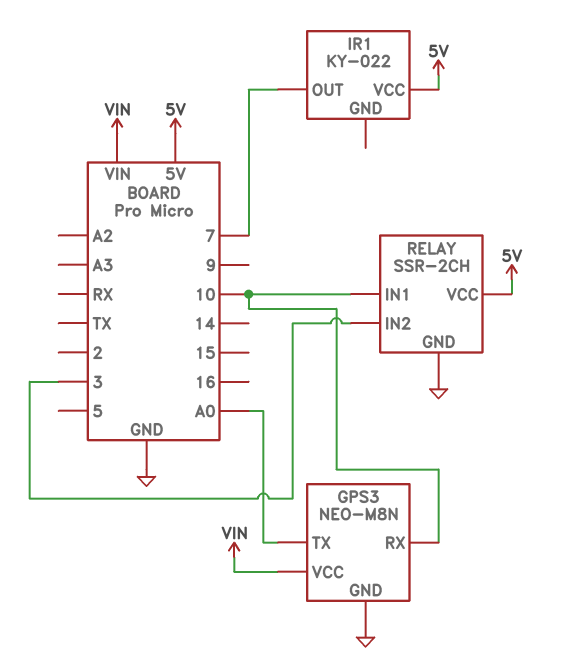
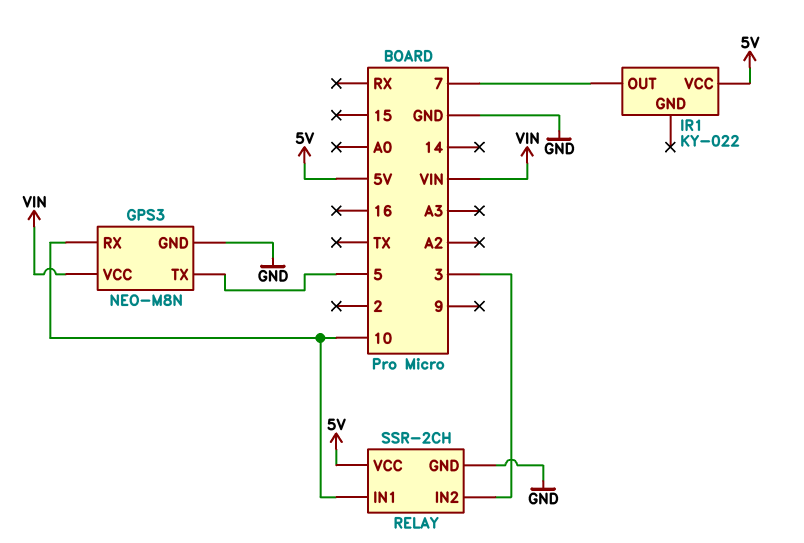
GPS3 pin TX: A0 -> 5

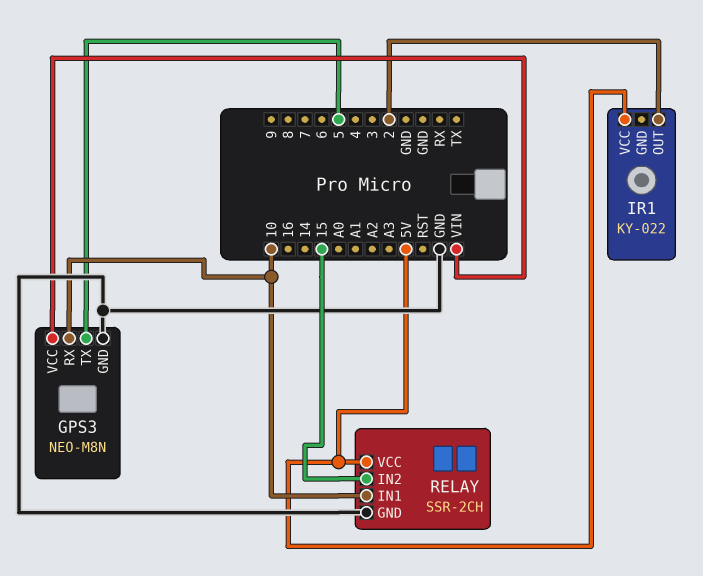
IR1 pin OUT: 7 -> 2
RELAY pin IN2: 3 -> 15

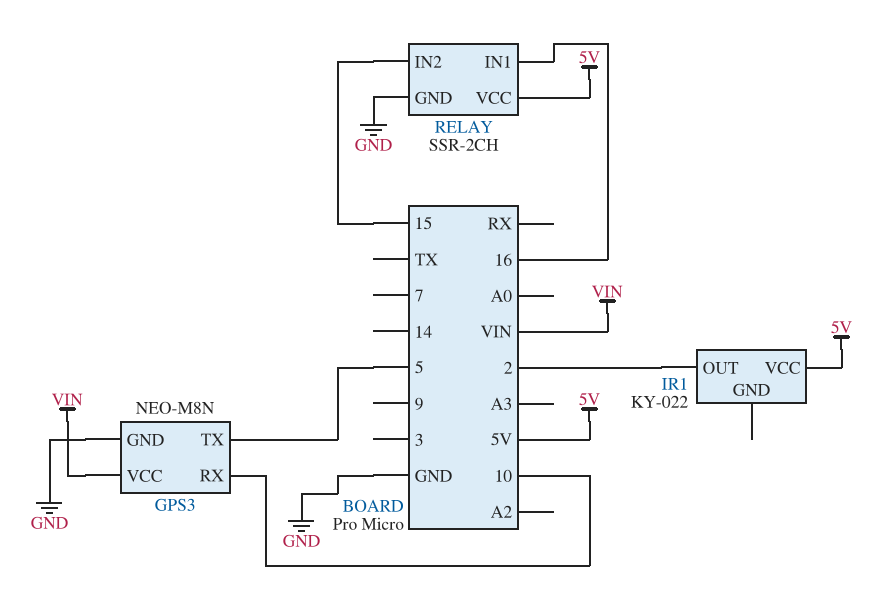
RELAY pin IN1: 10 -> 16

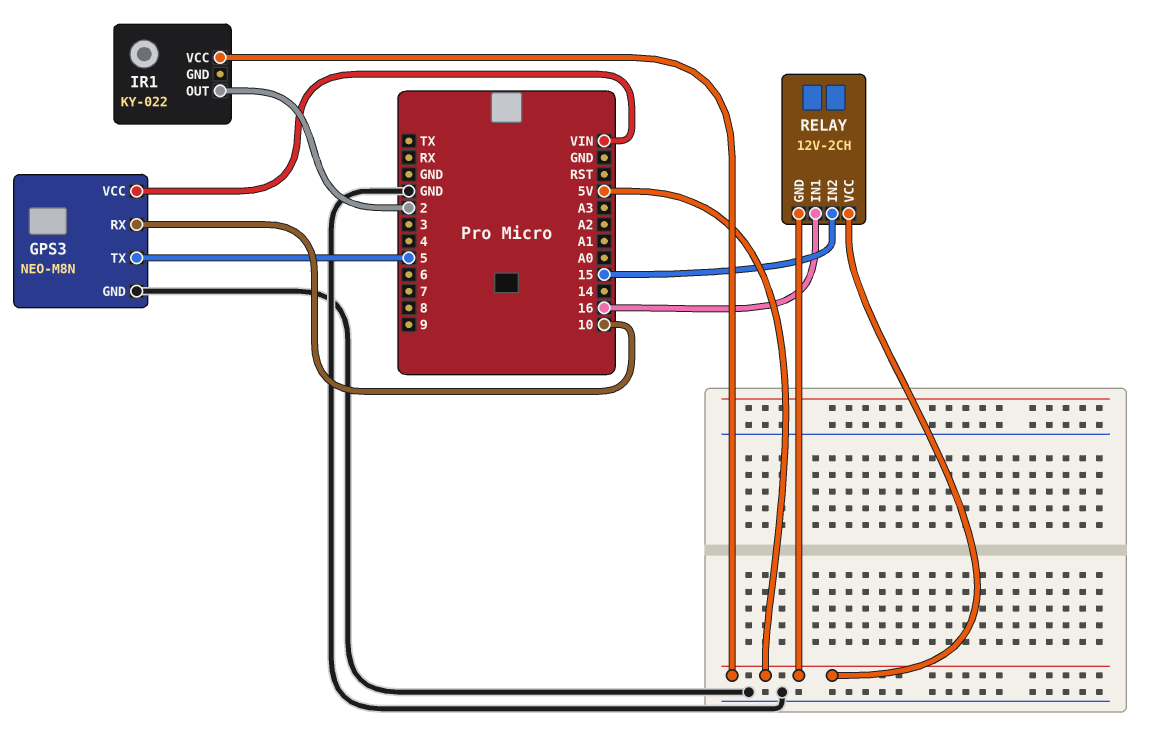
RELAY: SSR-2CH -> 12V-2CH
RELAY pin GND: GND -> 5V

